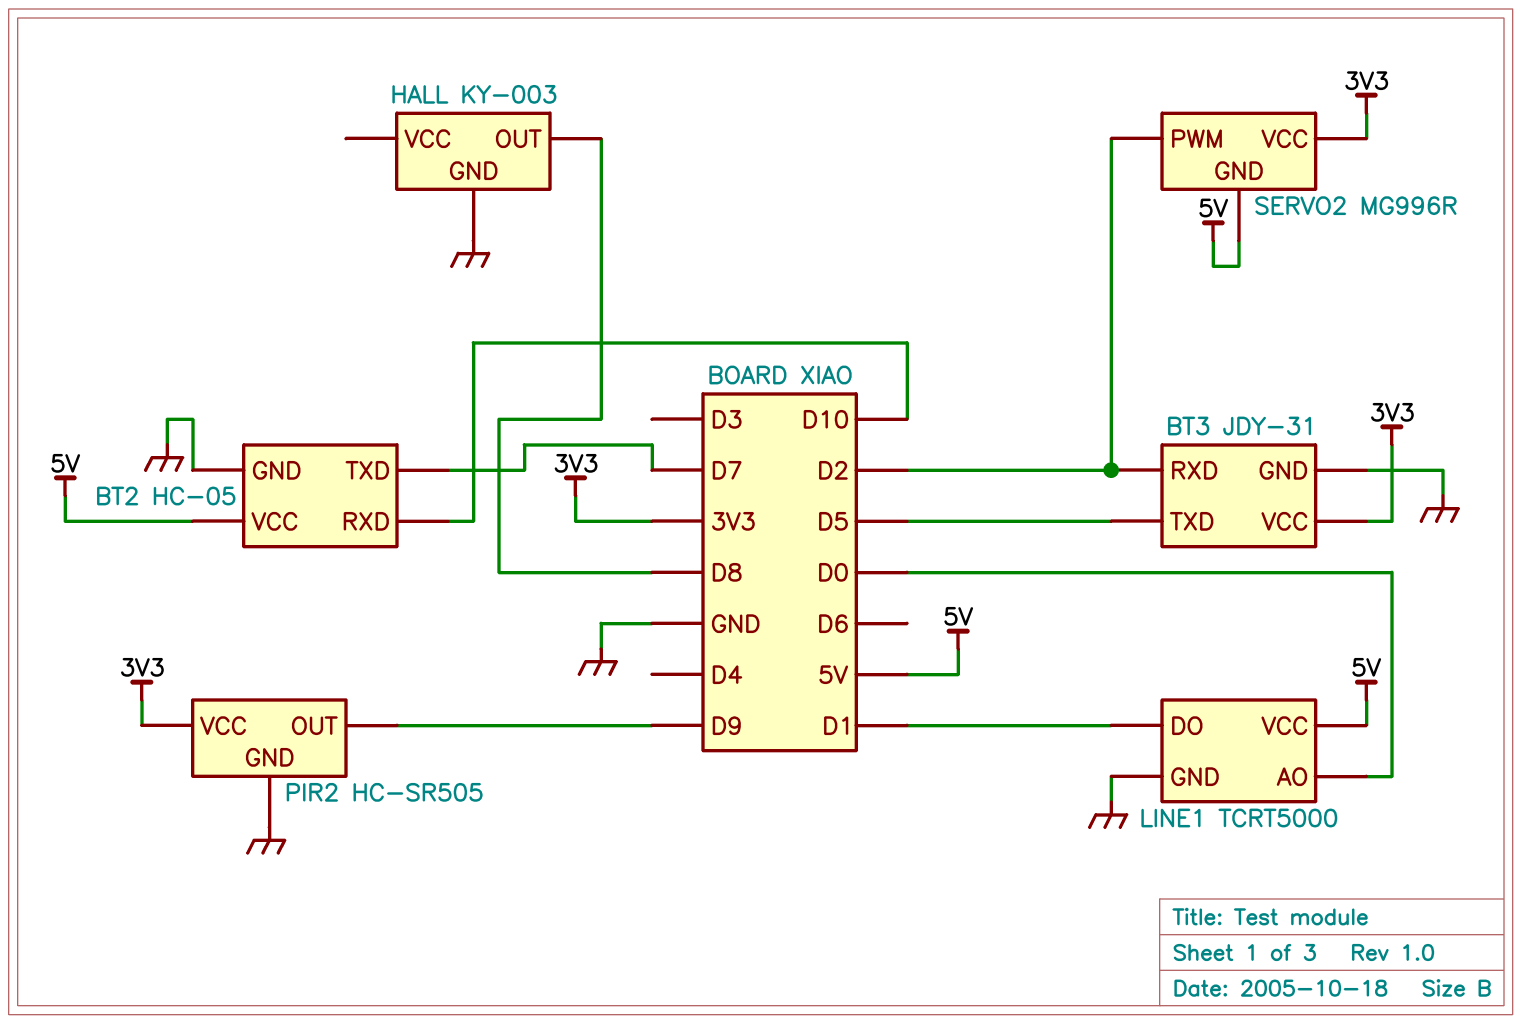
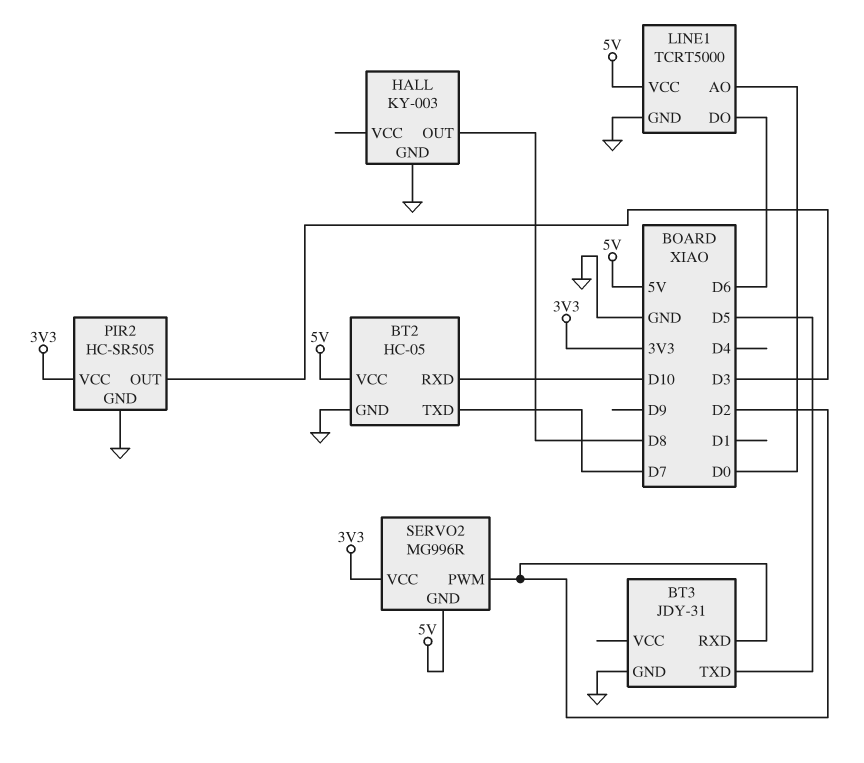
BT3 pin VCC: 3V3 -> none
LINE1 pin DO: D1 -> D6
PIR2 pin OUT: D9 -> D3

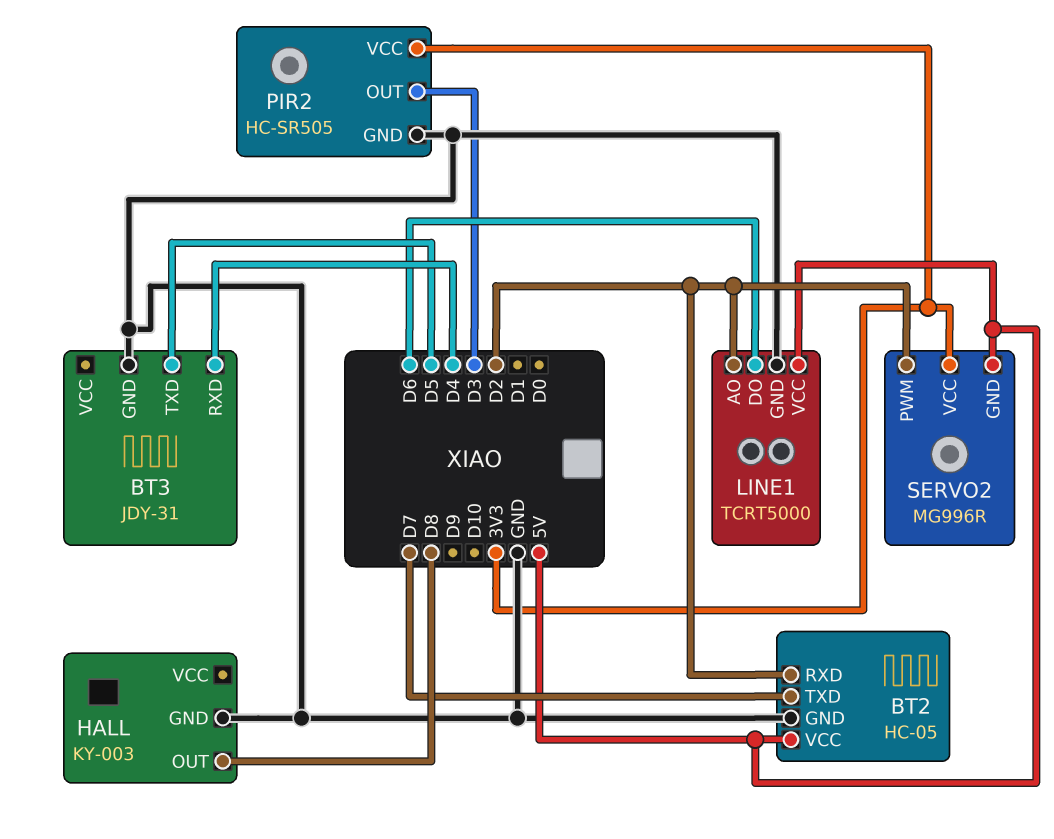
BT2 pin RXD: D10 -> D2
BT3 pin RXD: D2 -> D4
LINE1 pin AO: D0 -> D2

